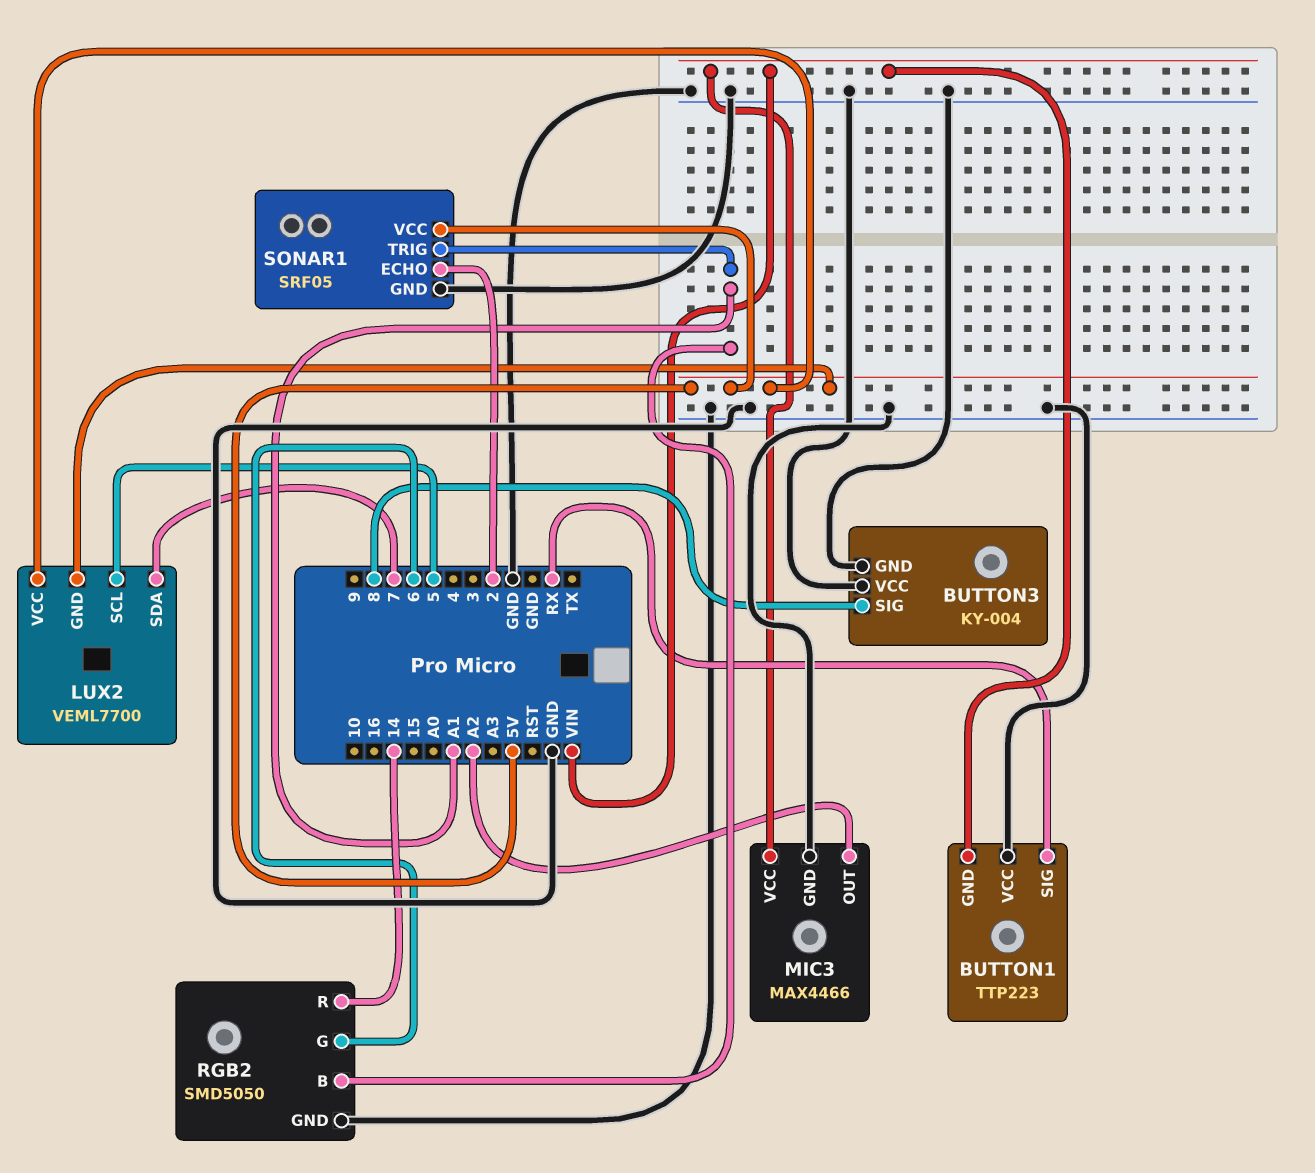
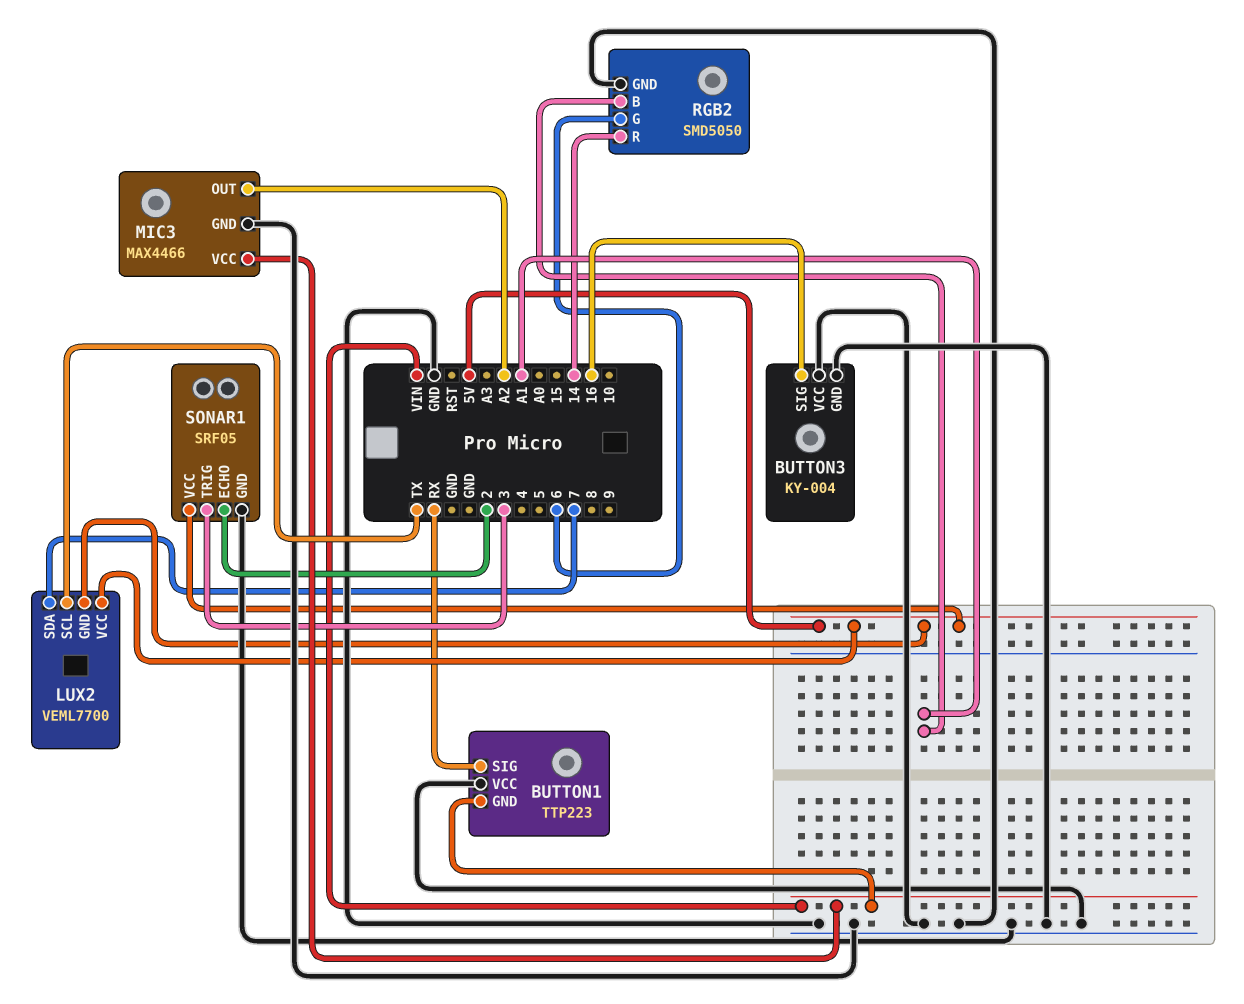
BUTTON3 pin SIG: 8 -> 16
LUX2 pin SCL: 5 -> TX
SONAR1 pin TRIG: A1 -> 3

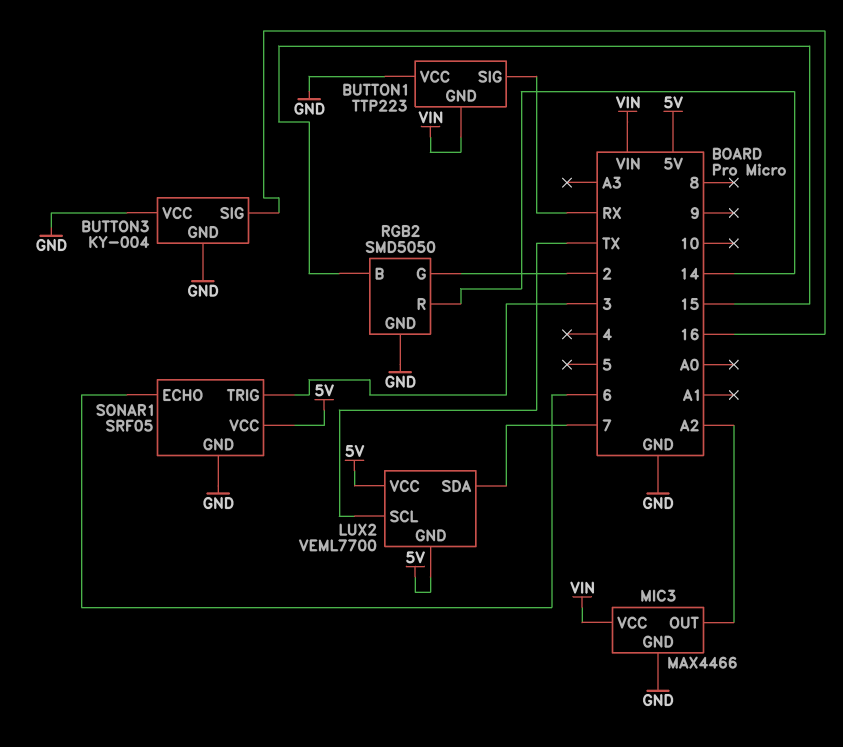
RGB2 pin B: A1 -> 15
RGB2 pin G: 6 -> 2
SONAR1 pin ECHO: 2 -> 6

